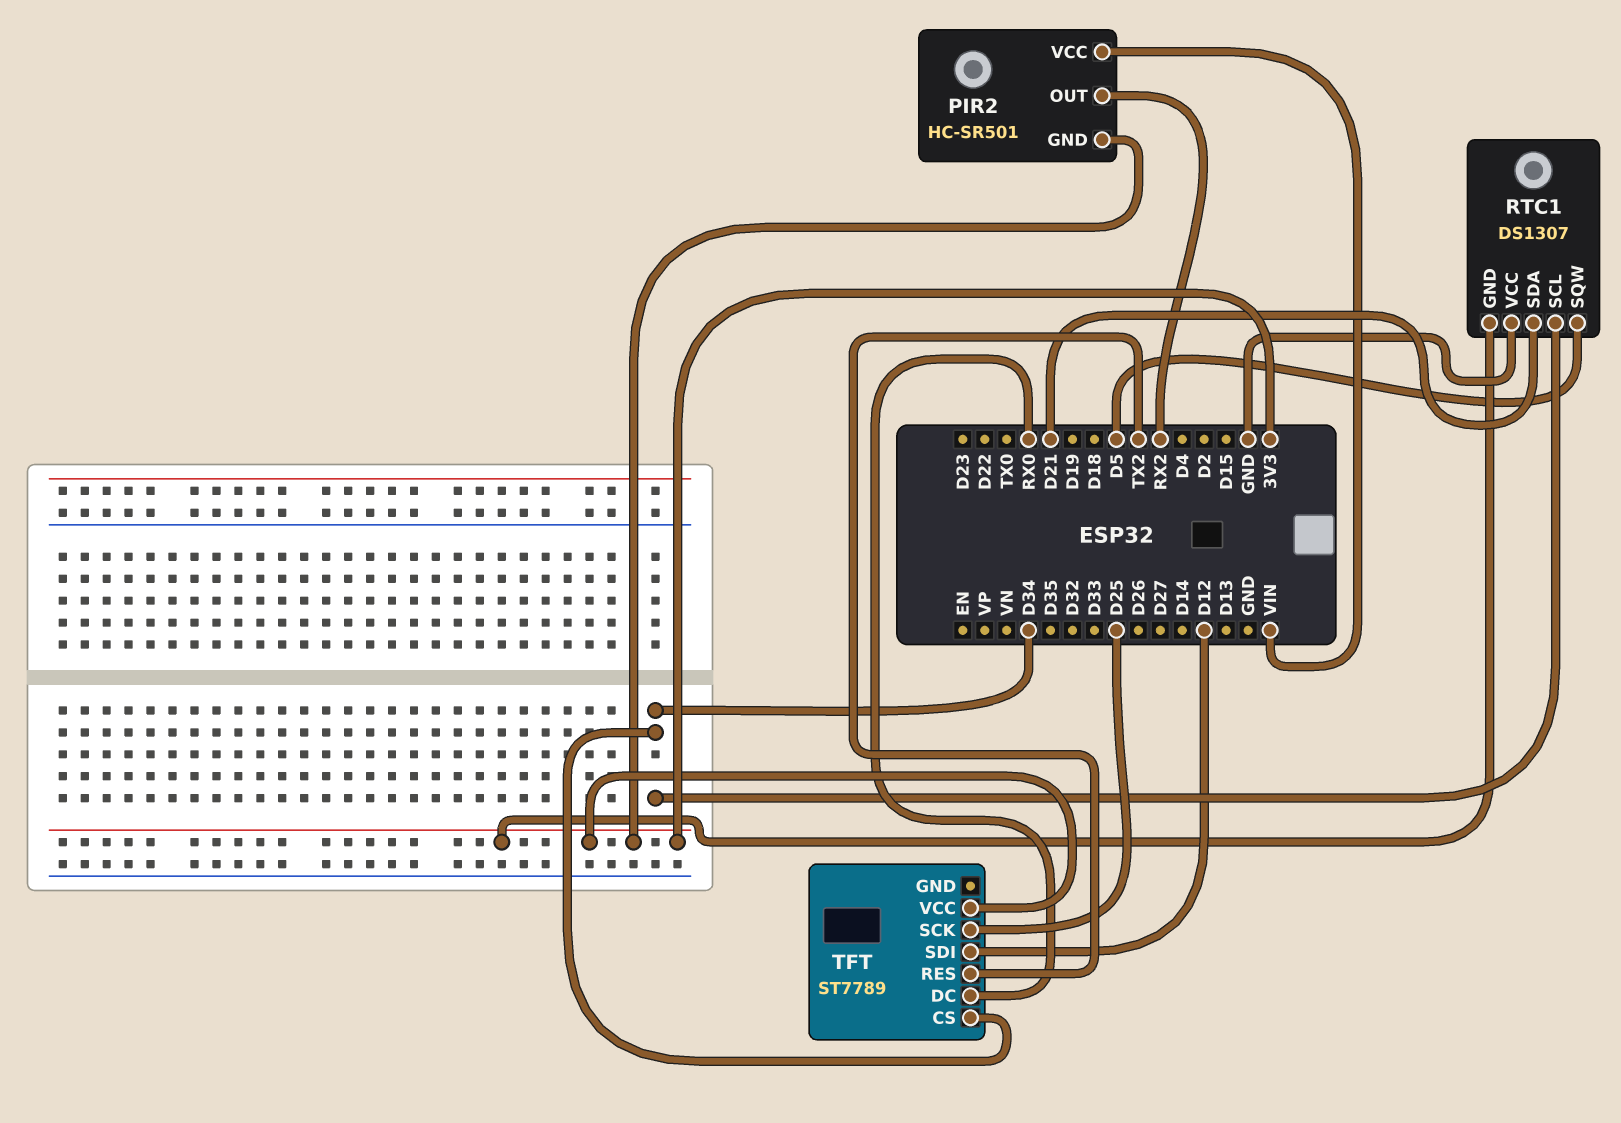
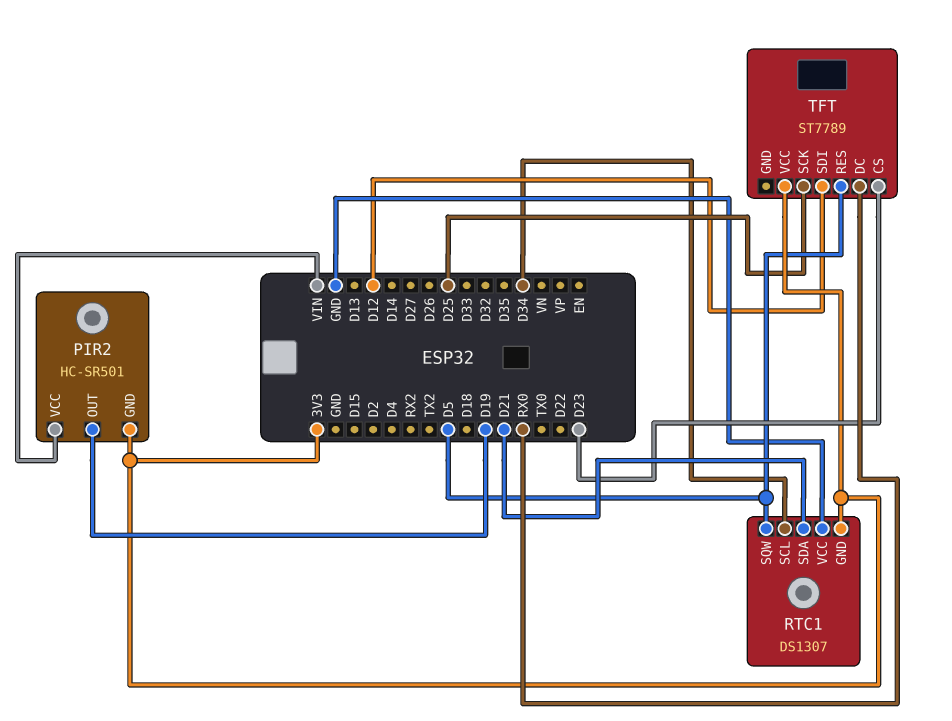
PIR2 pin OUT: RX2 -> D19
TFT pin CS: D34 -> D23
TFT pin RES: TX2 -> D5

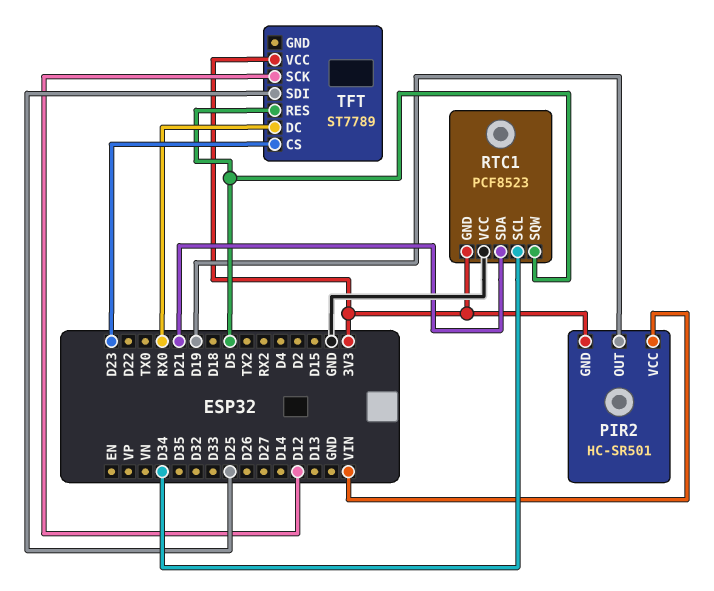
RTC1: DS1307 -> PCF8523
TFT pin SCK: D25 -> D12
TFT pin SDI: D12 -> D25

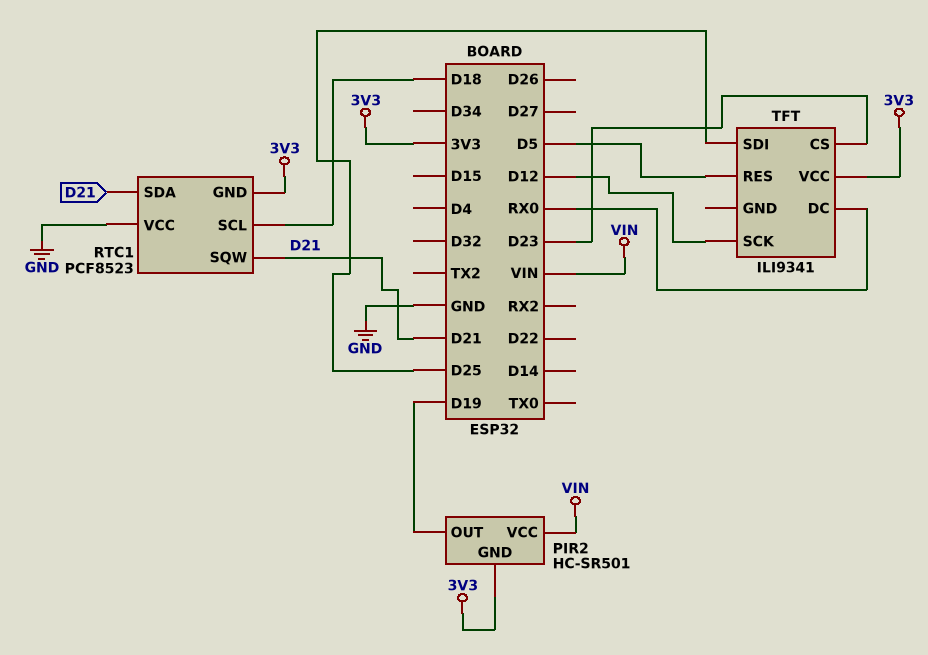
RTC1 pin SCL: D34 -> D18
RTC1 pin SQW: D5 -> D21
TFT: ST7789 -> ILI9341

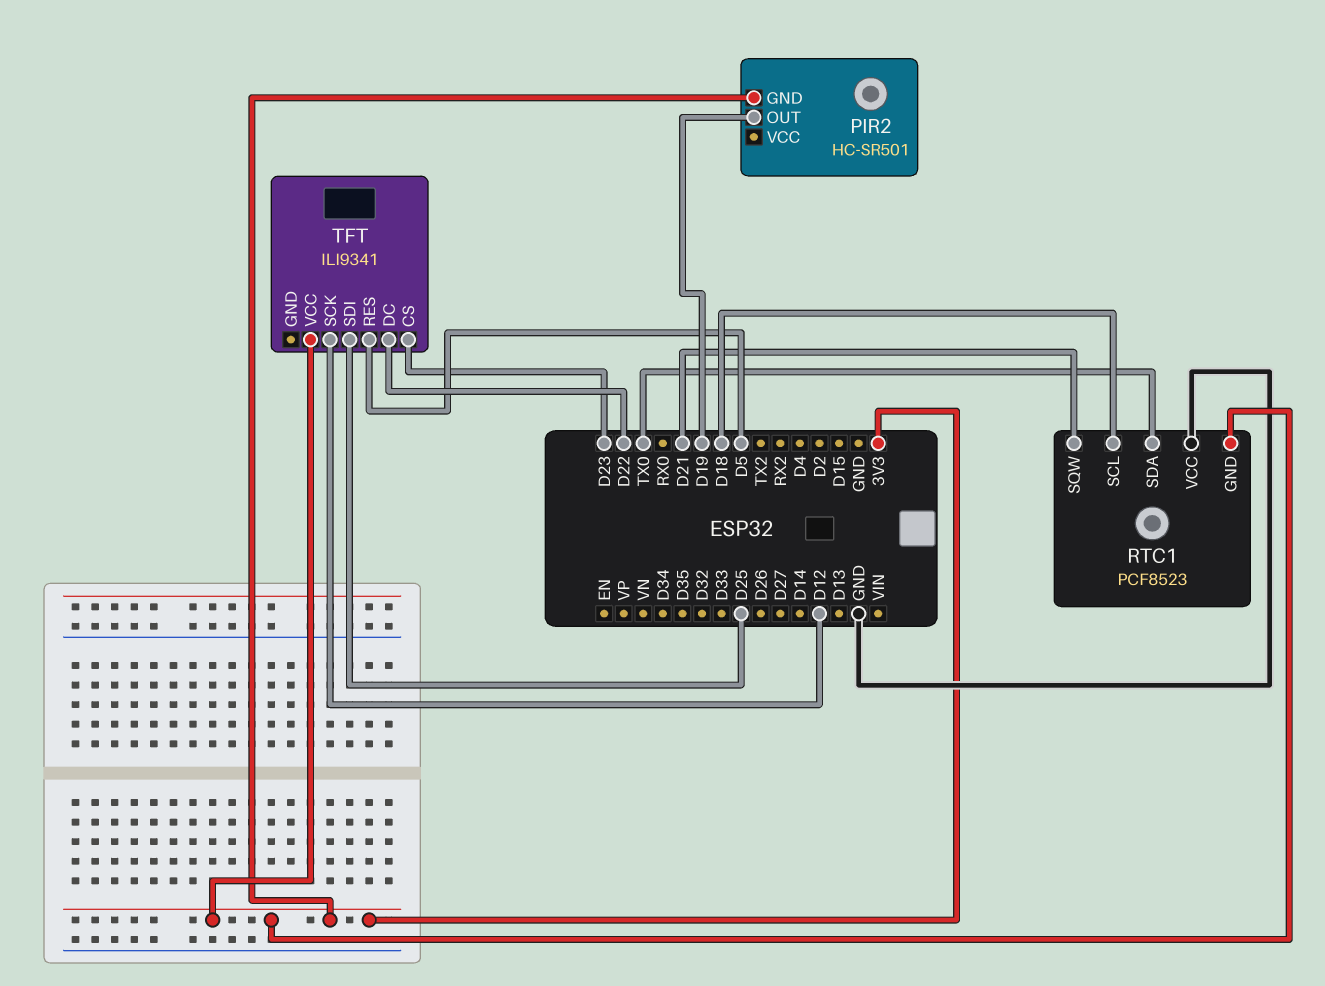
PIR2 pin VCC: VIN -> none
RTC1 pin SDA: D21 -> TX0
TFT pin DC: RX0 -> D22

